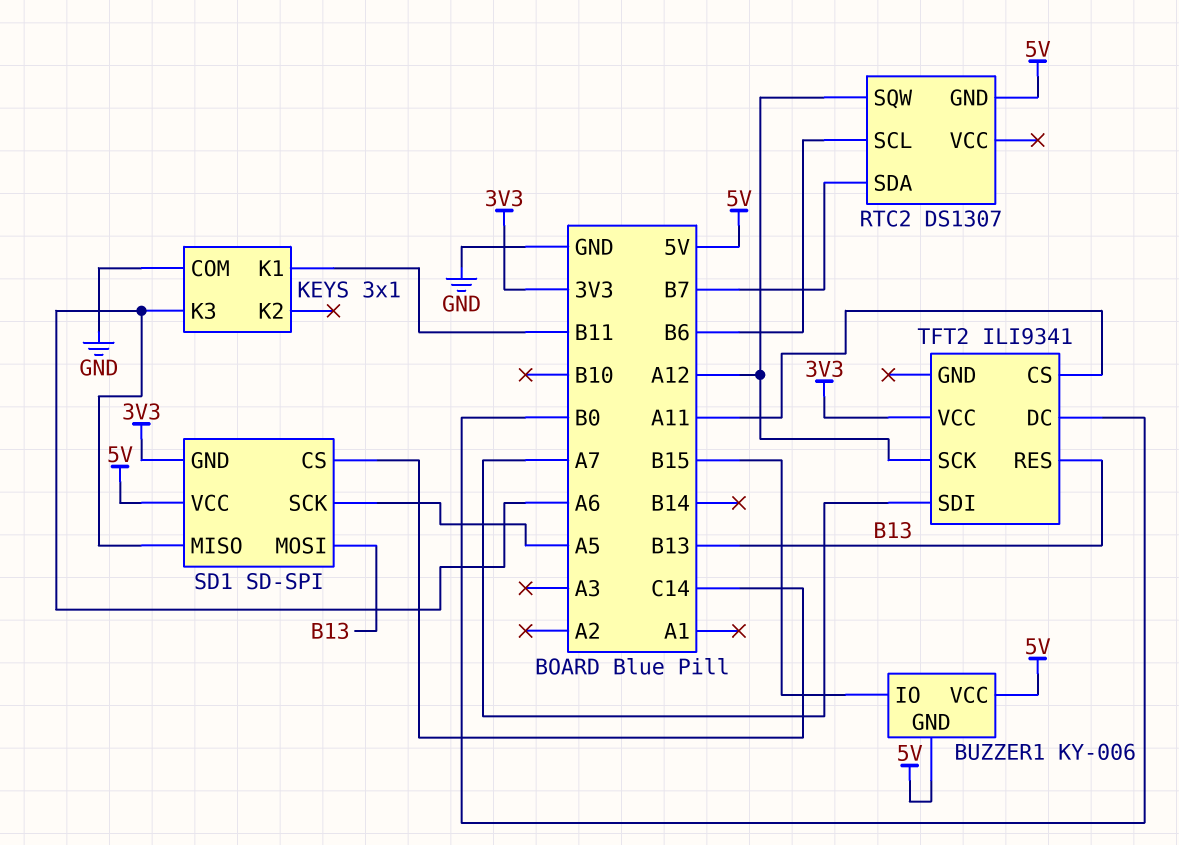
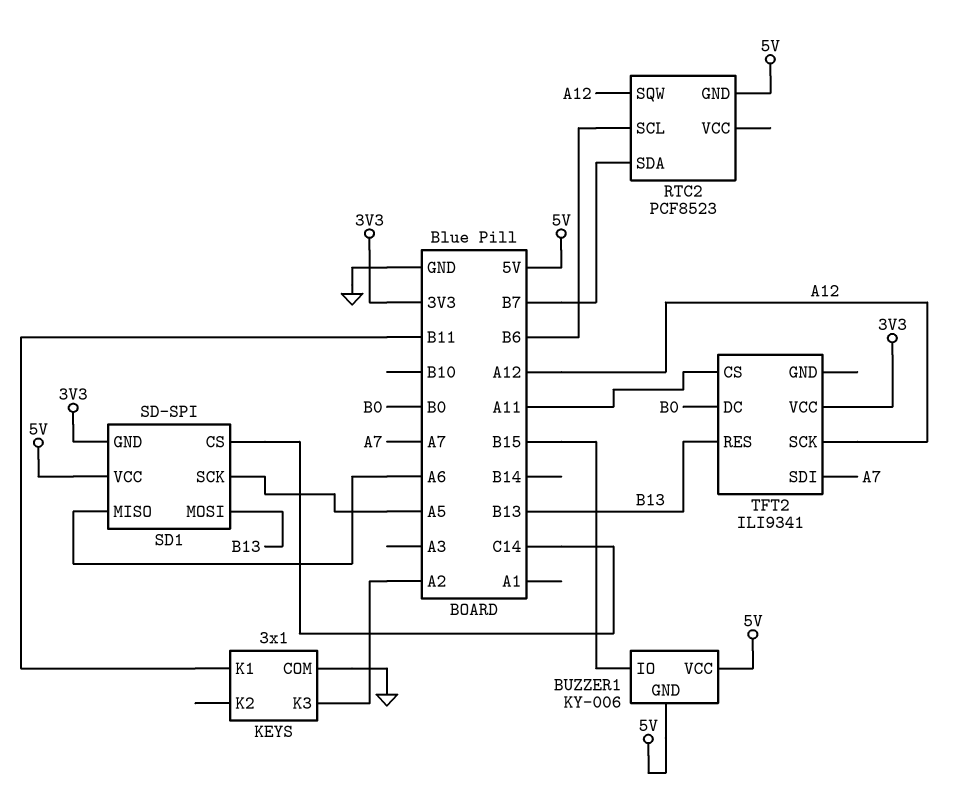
KEYS pin K3: A6 -> A2
RTC2: DS1307 -> PCF8523

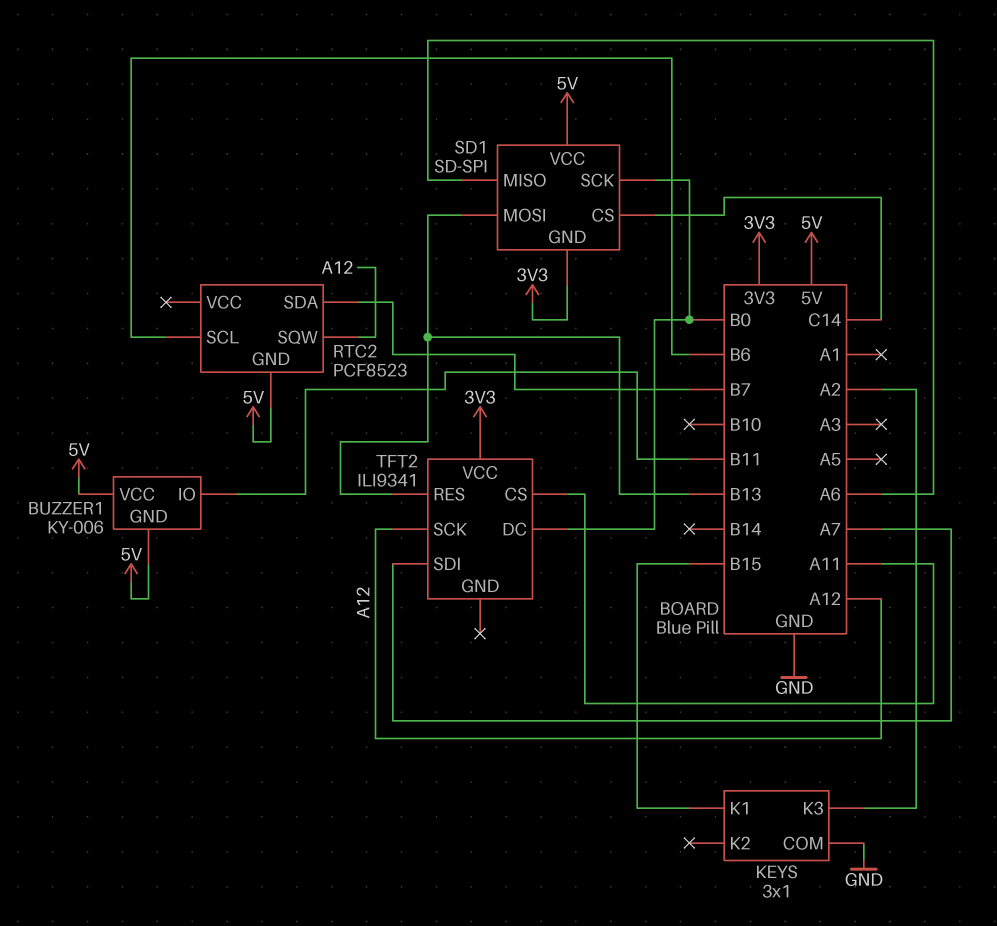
BUZZER1 pin IO: B15 -> B11
KEYS pin K1: B11 -> B15
SD1 pin SCK: A5 -> B0

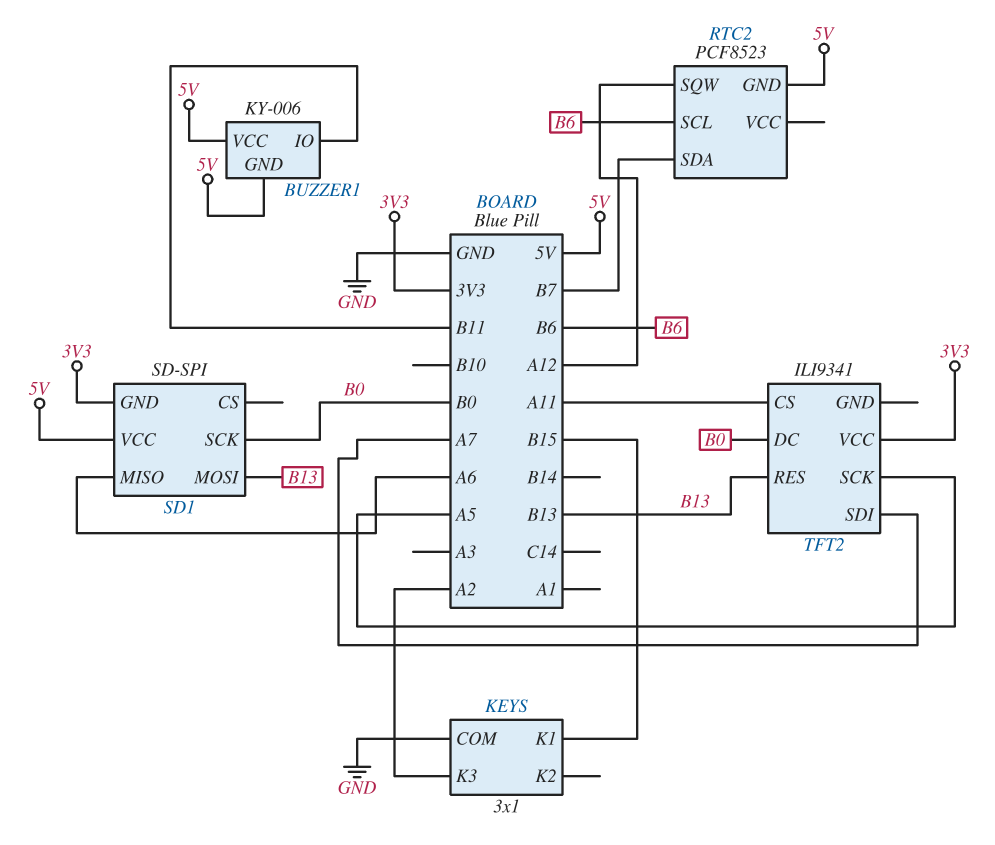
SD1 pin CS: C14 -> none
TFT2 pin SCK: A12 -> A5

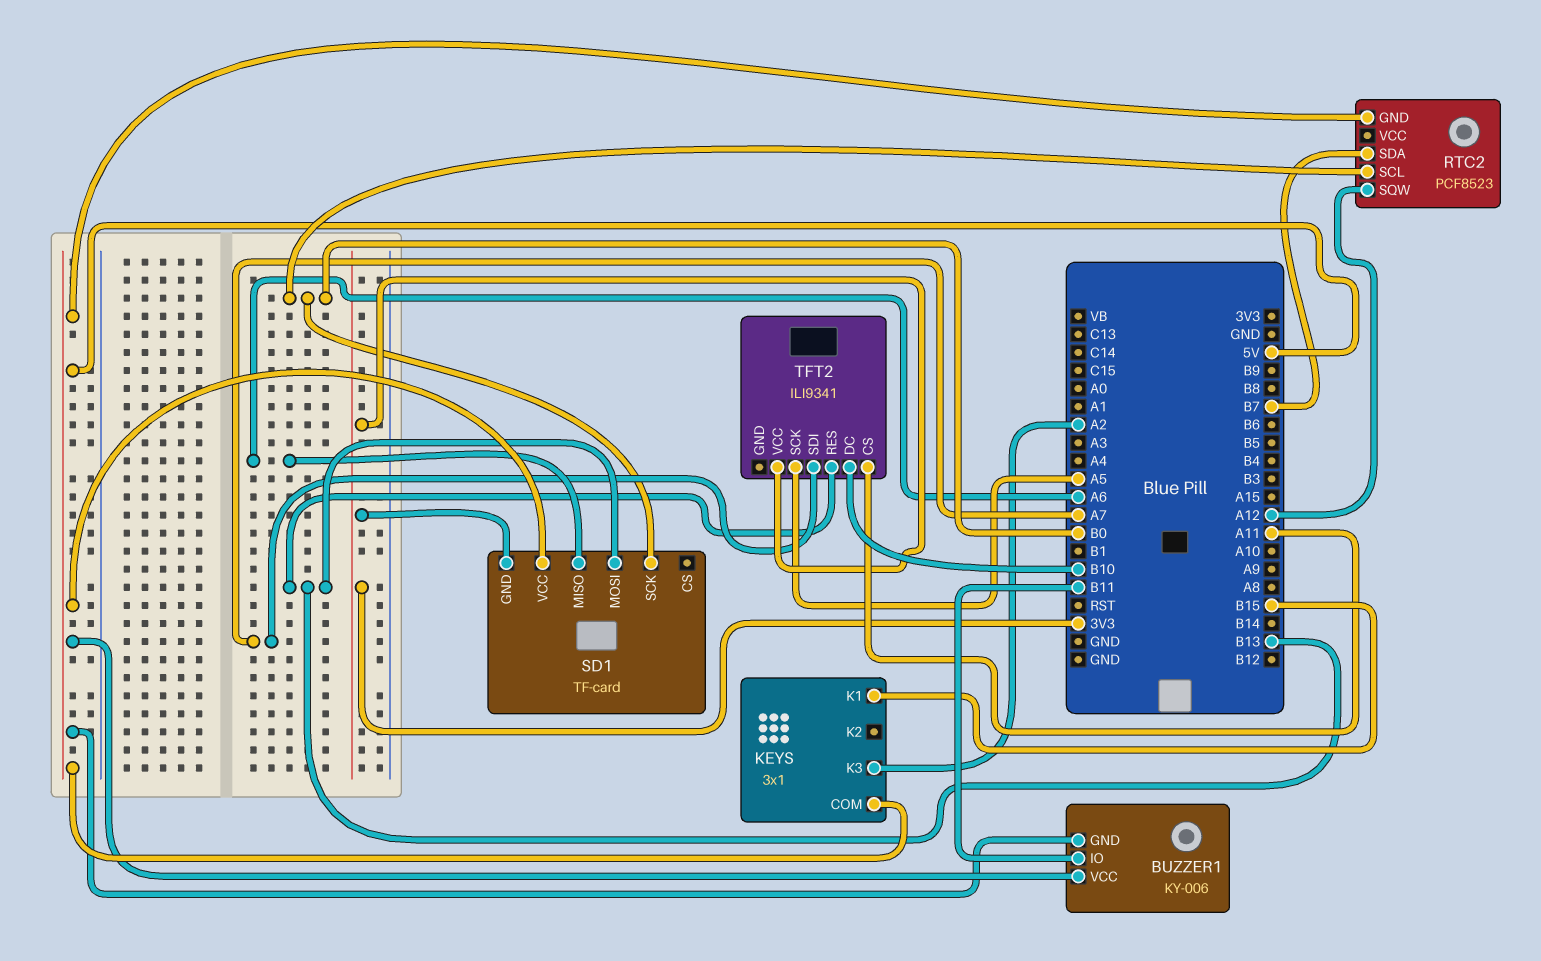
KEYS pin COM: GND -> 5V
RTC2 pin SCL: B6 -> B0
SD1: SD-SPI -> TF-card
TFT2 pin DC: B0 -> B10

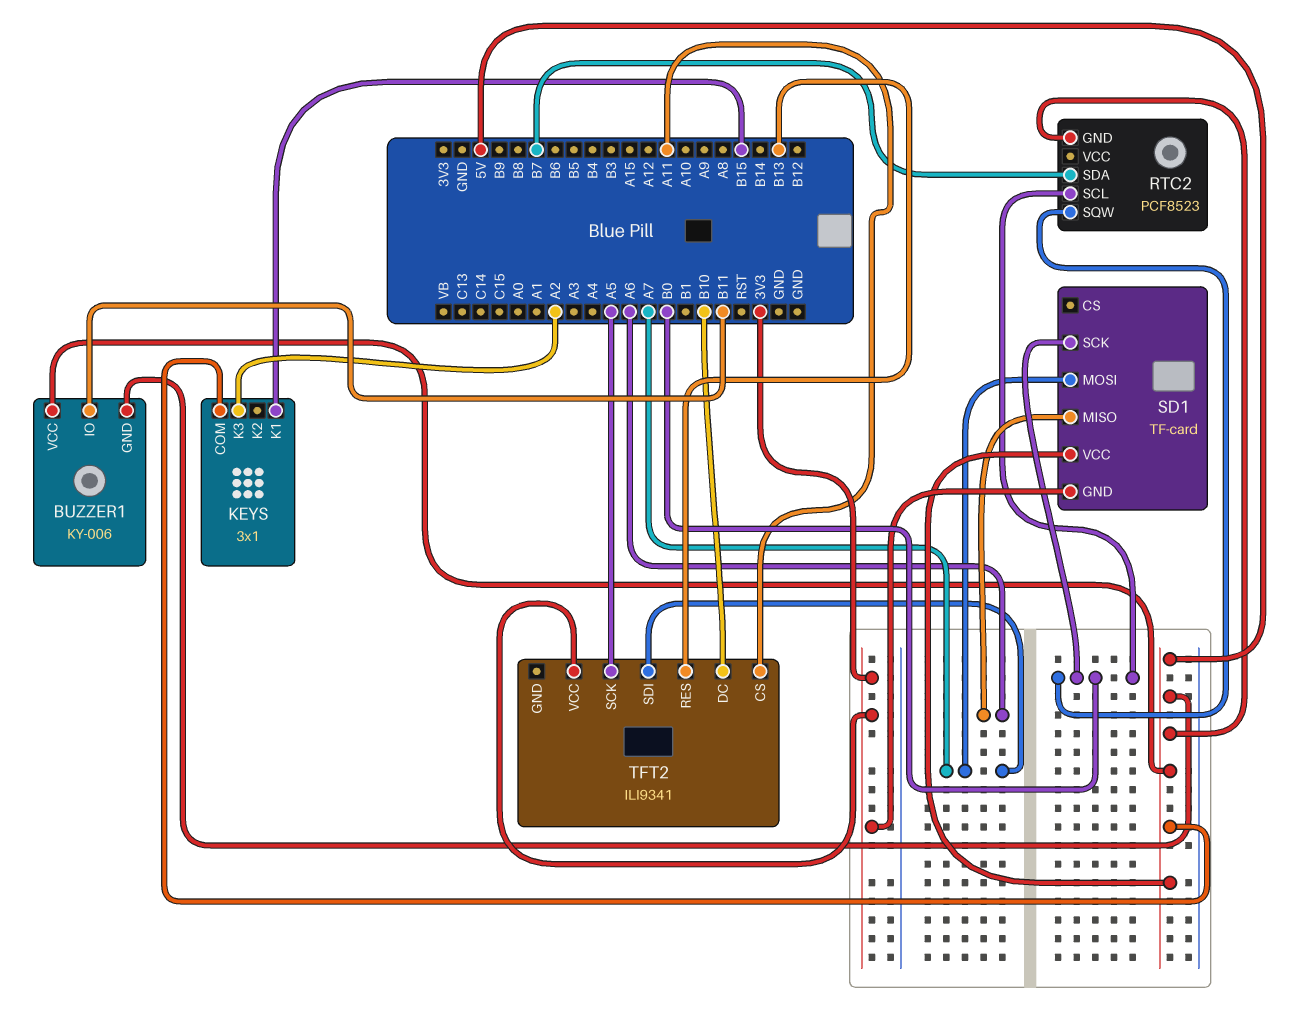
RTC2 pin SQW: A12 -> B0
SD1 pin MOSI: B13 -> A7

